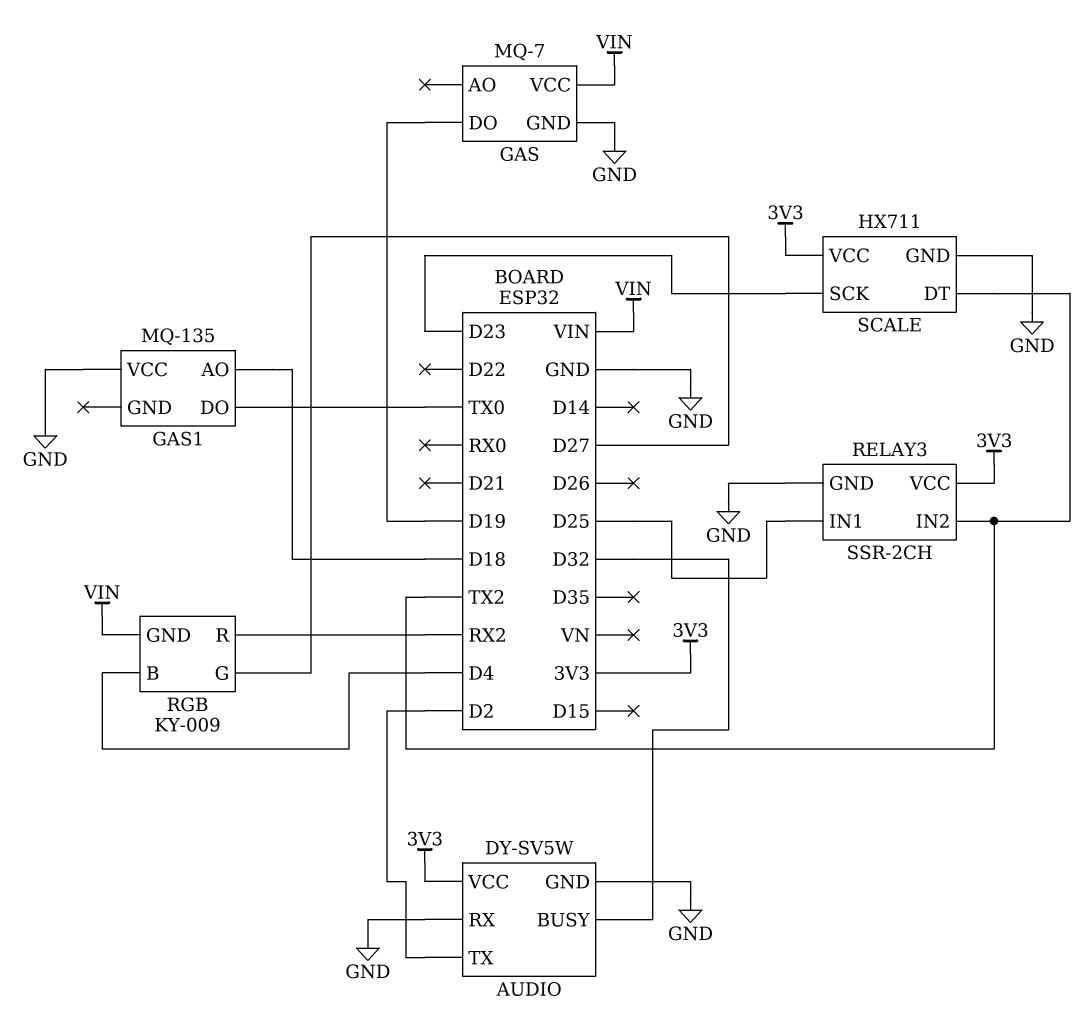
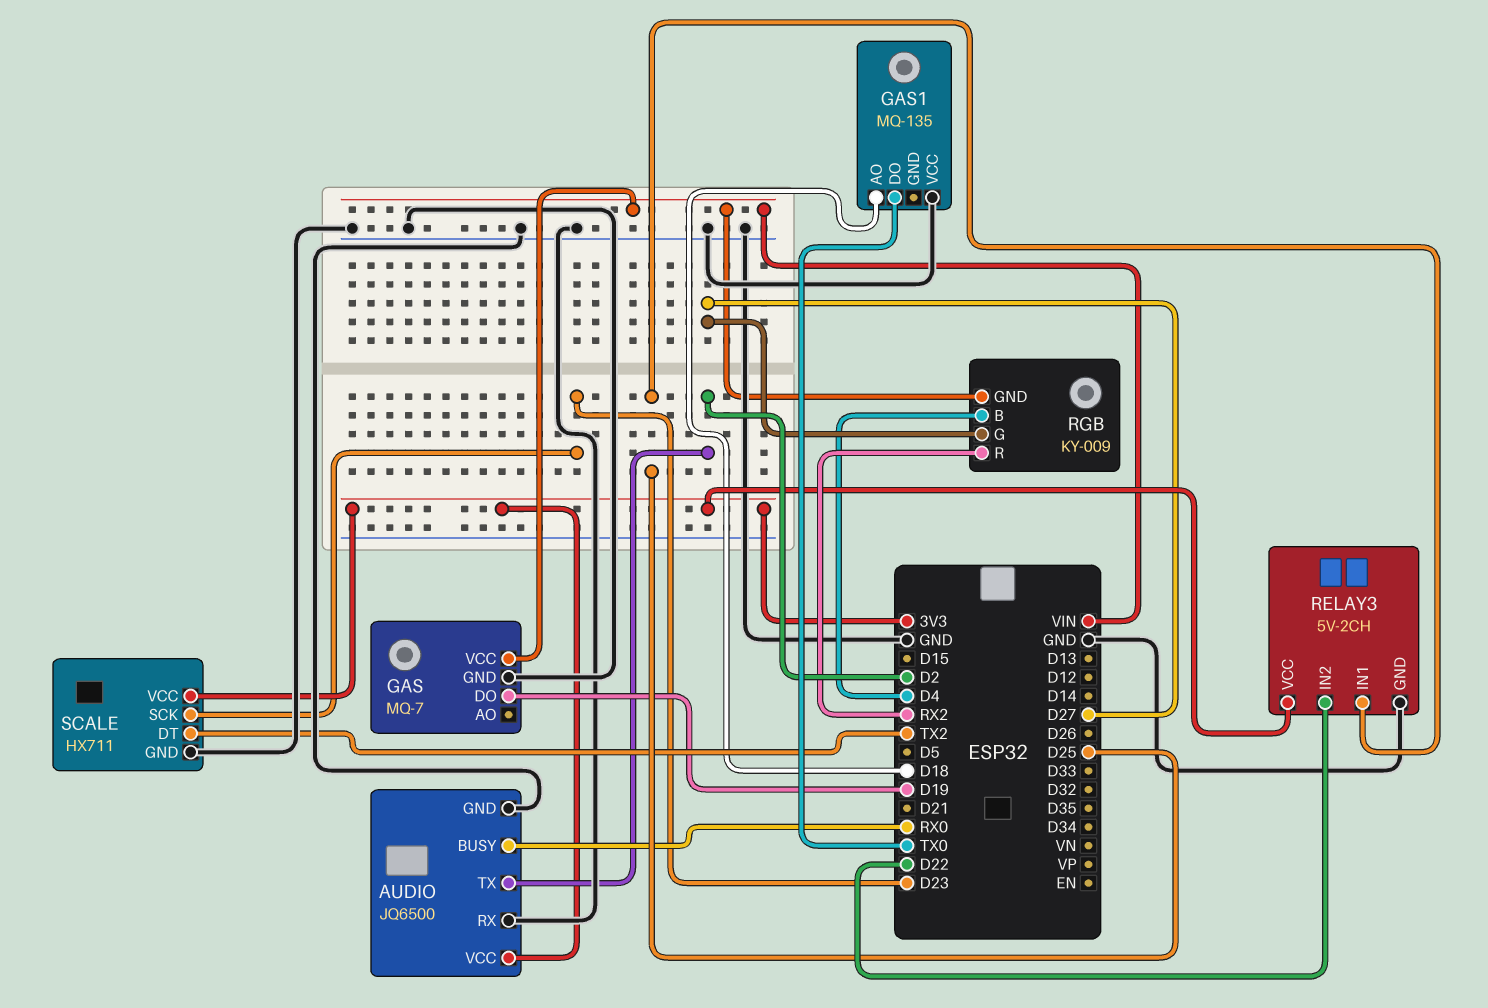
AUDIO: DY-SV5W -> JQ6500
AUDIO pin BUSY: D32 -> RX0
RELAY3: SSR-2CH -> 5V-2CH
RELAY3 pin IN2: TX2 -> D22

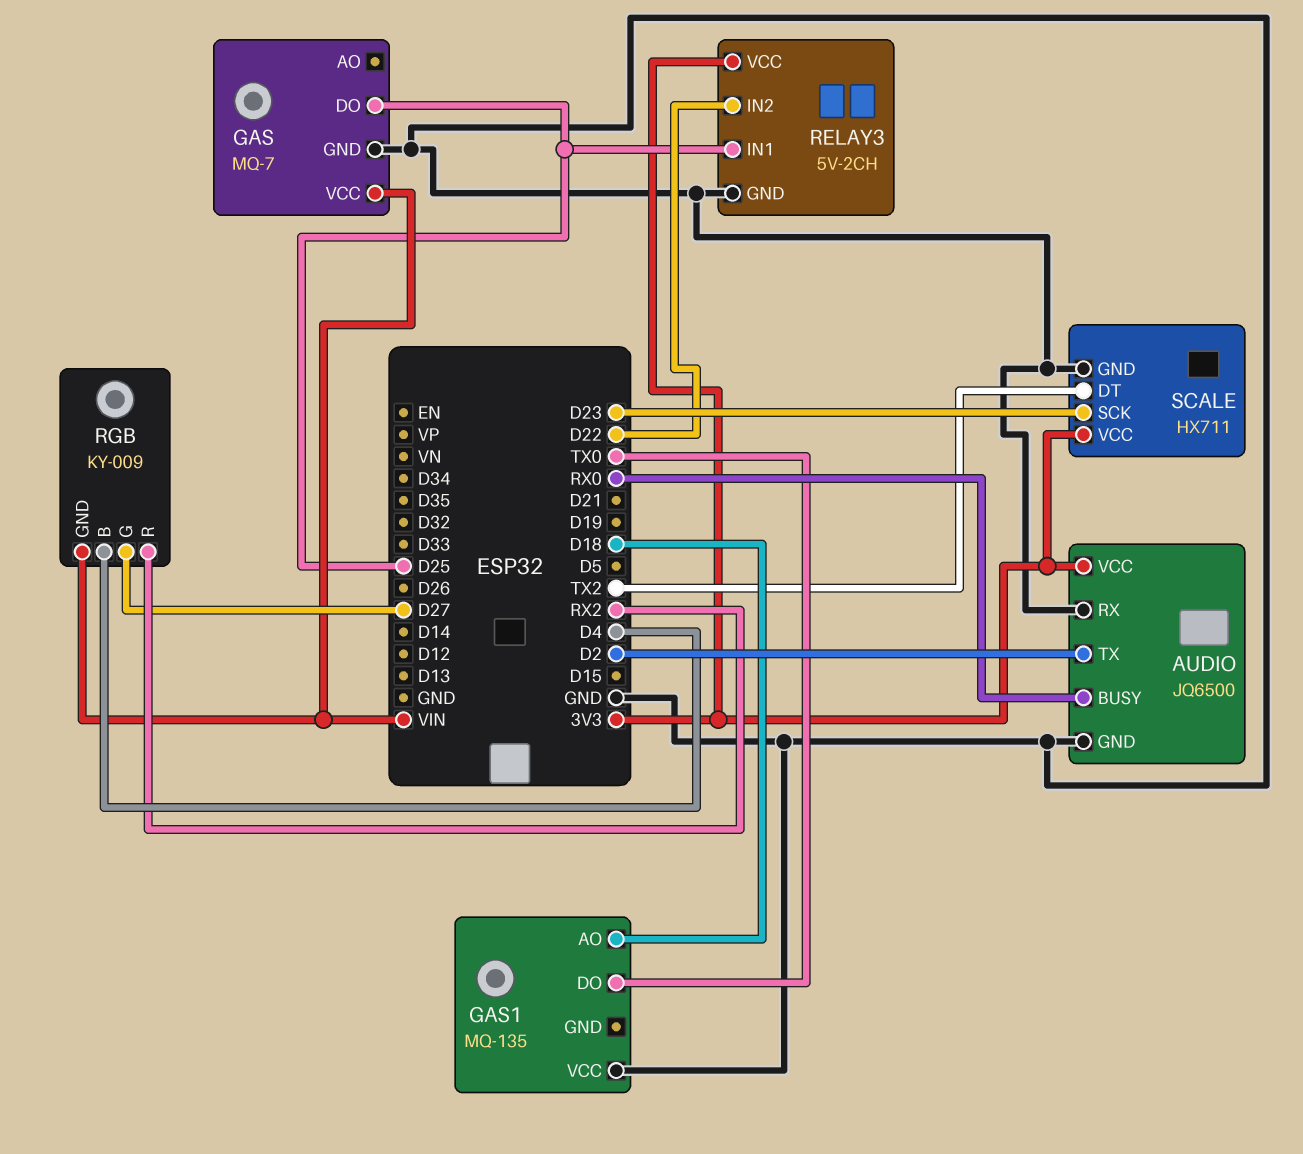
GAS pin DO: D19 -> D25

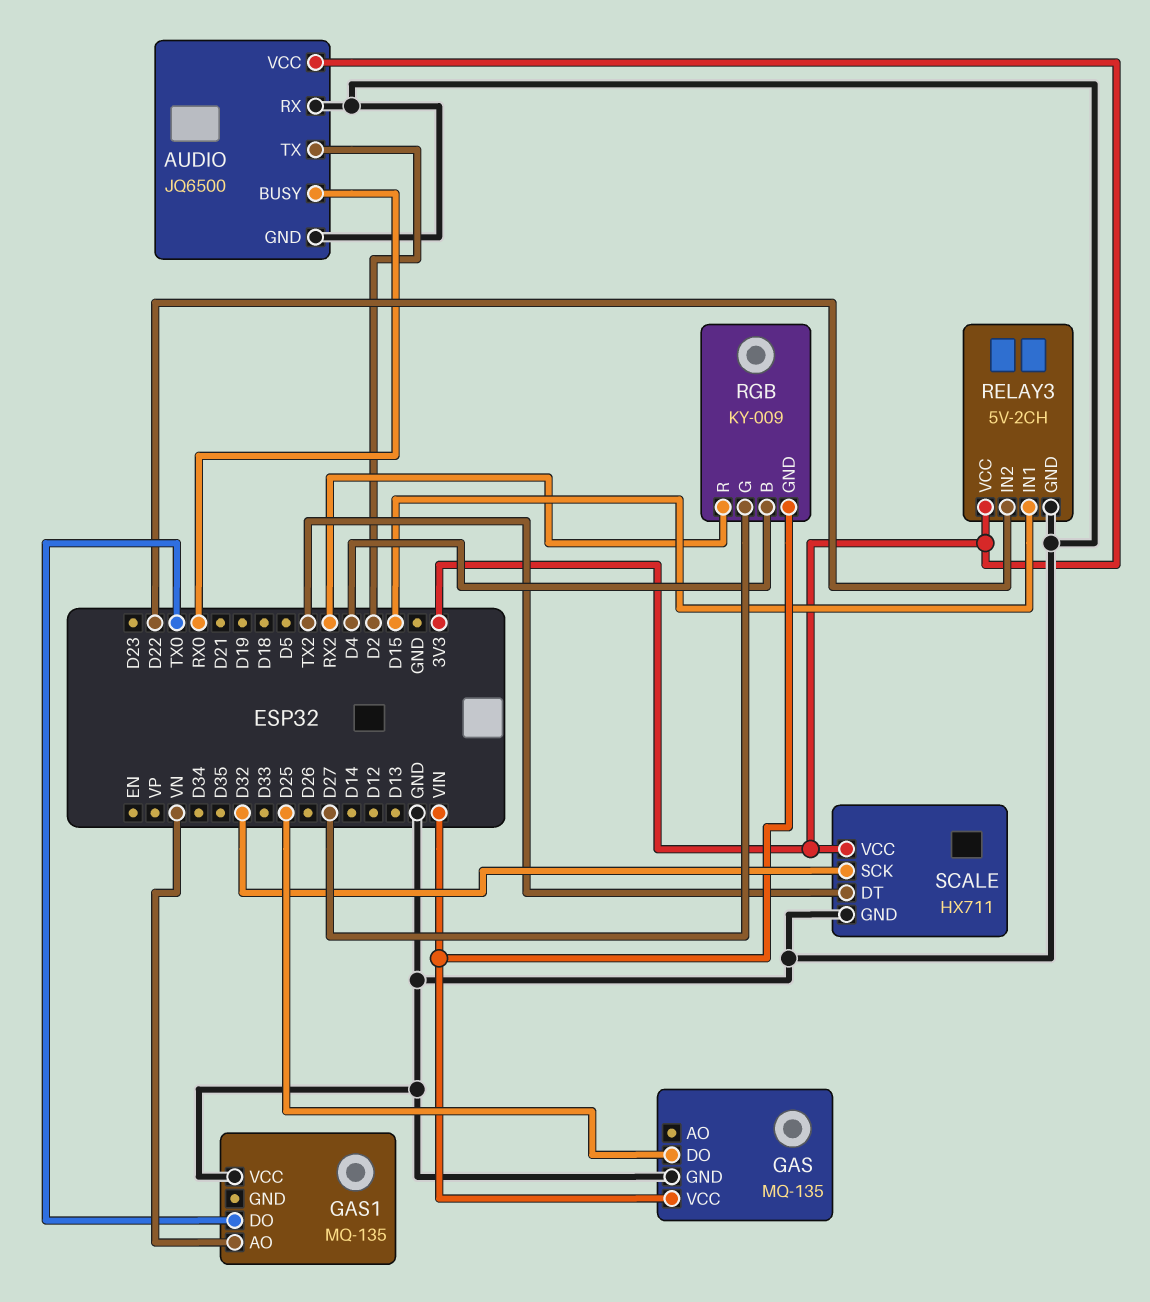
GAS: MQ-7 -> MQ-135
GAS1 pin AO: D18 -> VN
RELAY3 pin IN1: D25 -> D15
SCALE pin SCK: D23 -> D32

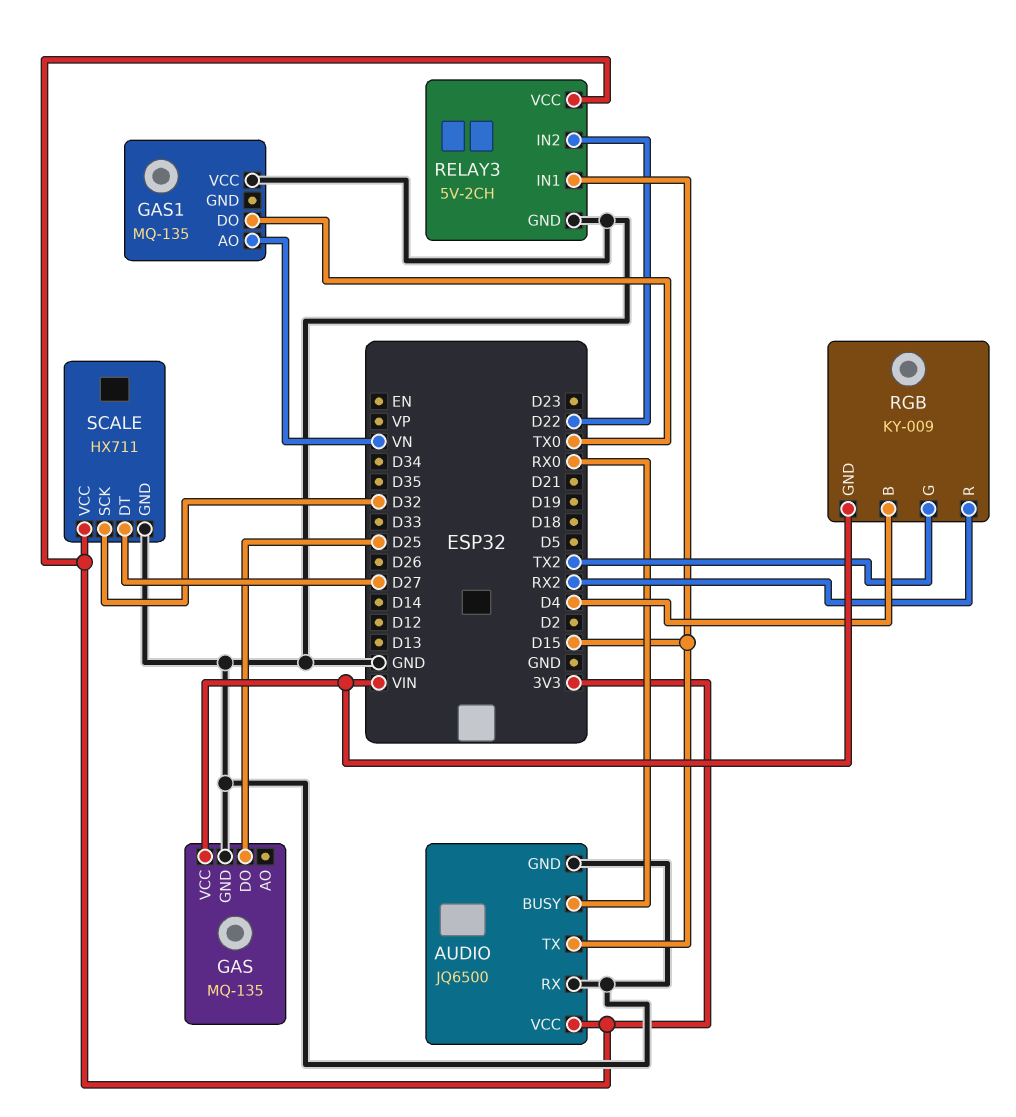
AUDIO pin TX: D2 -> D15
RGB pin G: D27 -> TX2
SCALE pin DT: TX2 -> D27

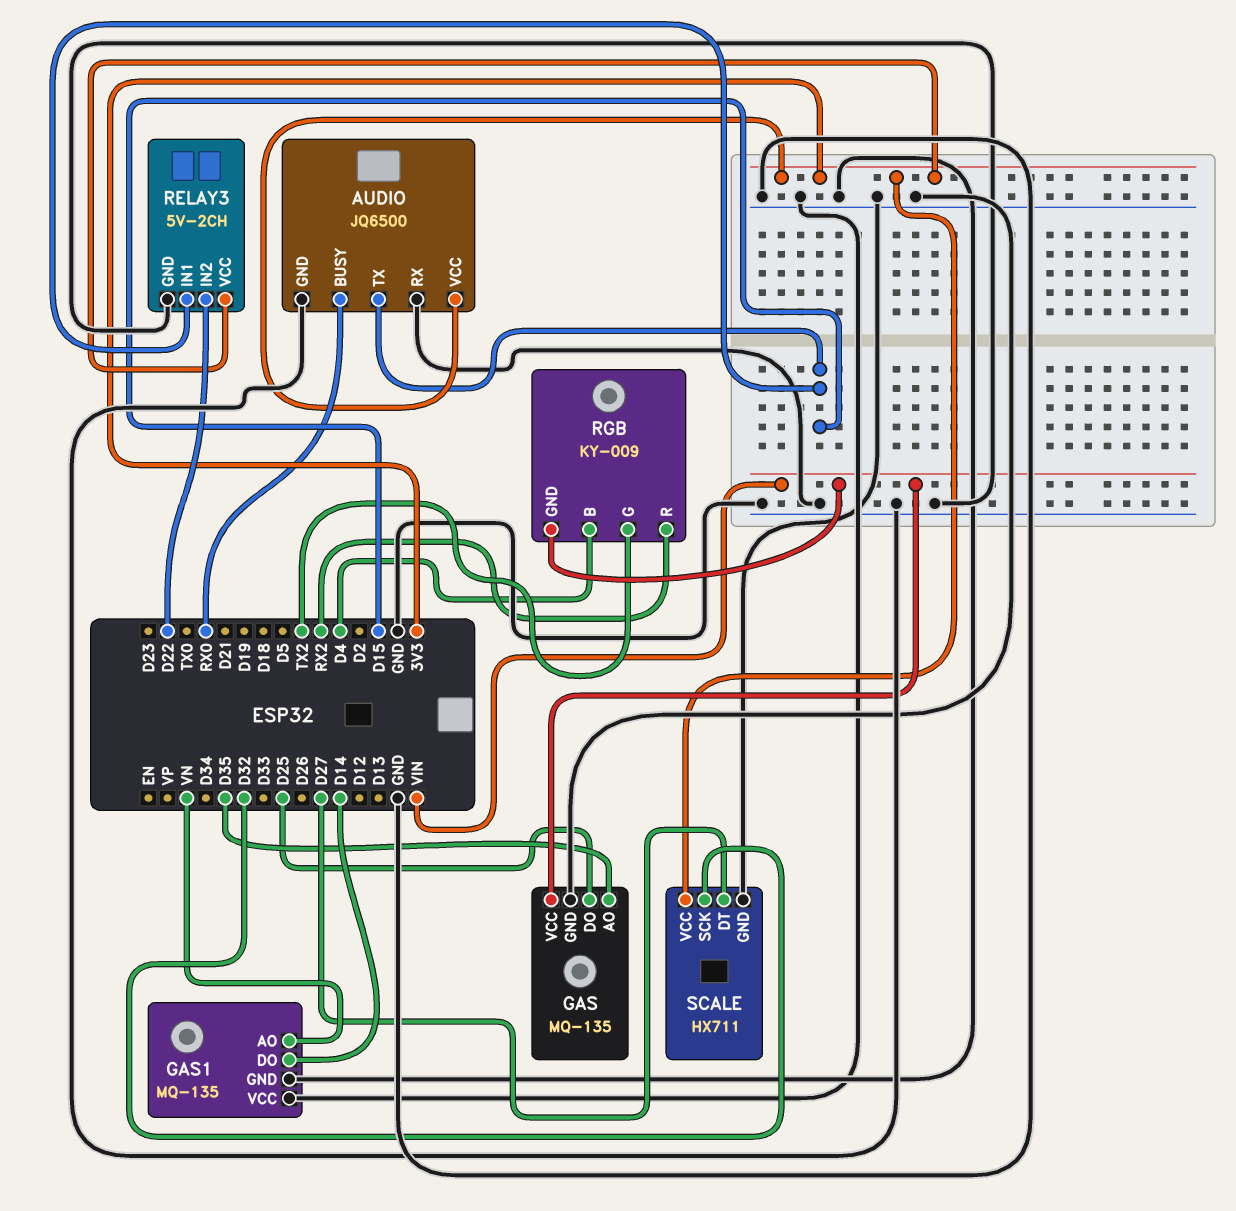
GAS pin AO: none -> D35
GAS1 pin DO: TX0 -> D14
GAS1 pin GND: none -> GND

